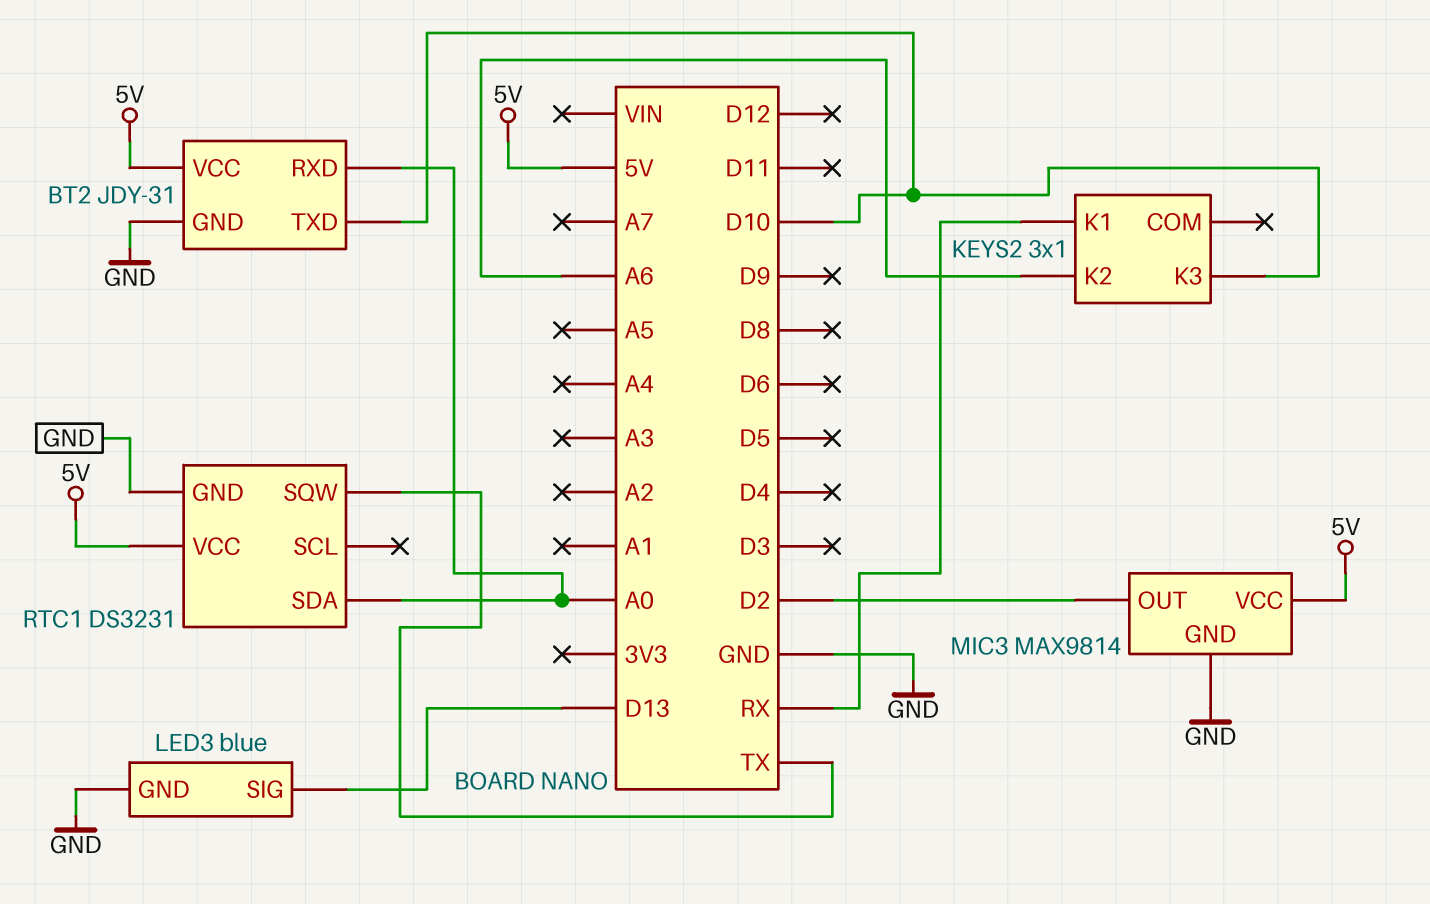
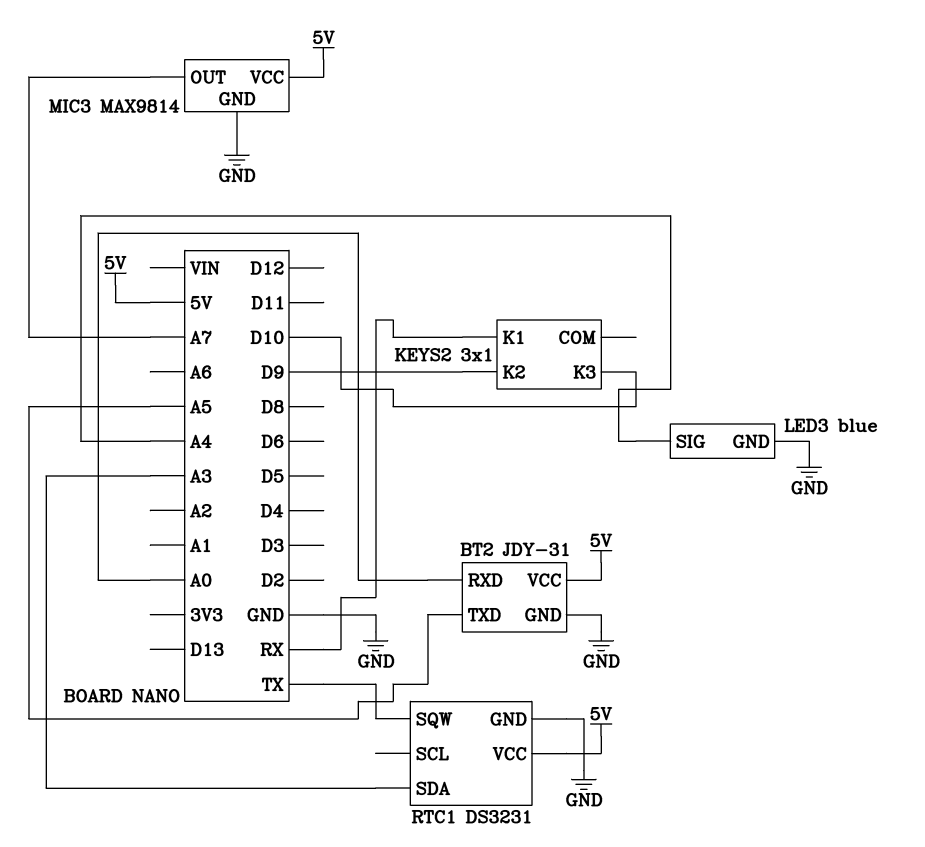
BT2 pin TXD: D10 -> A5
KEYS2 pin K2: A6 -> D9
LED3 pin SIG: D13 -> A4
MIC3 pin OUT: D2 -> A7
RTC1 pin SDA: A0 -> A3

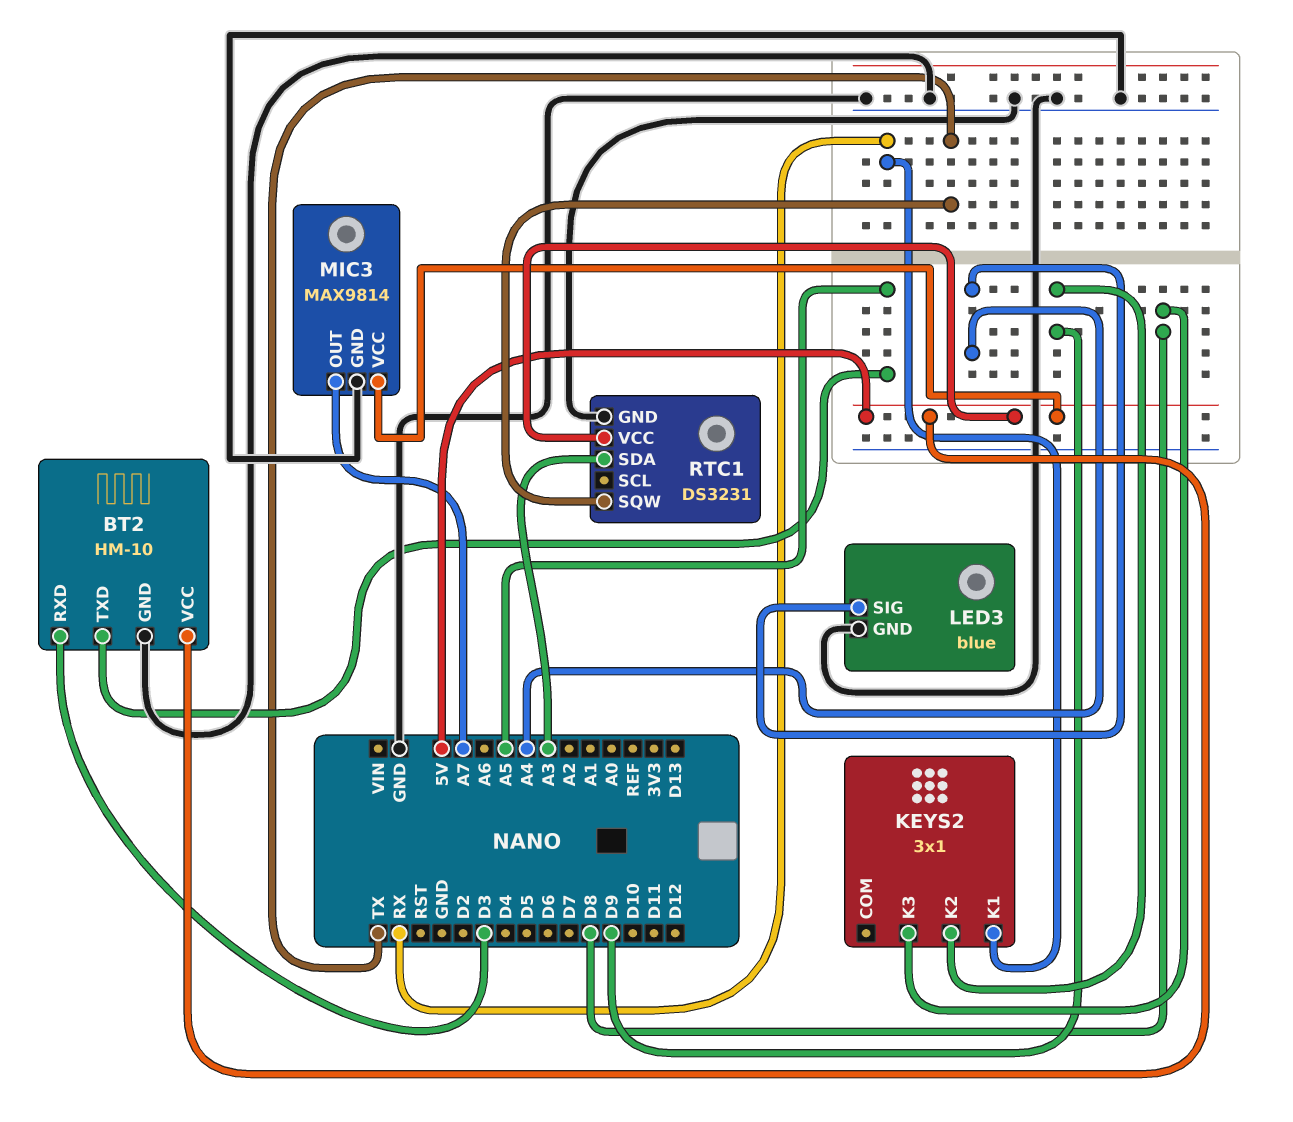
BT2: JDY-31 -> HM-10
BT2 pin RXD: A0 -> D3
KEYS2 pin K3: D10 -> D8

